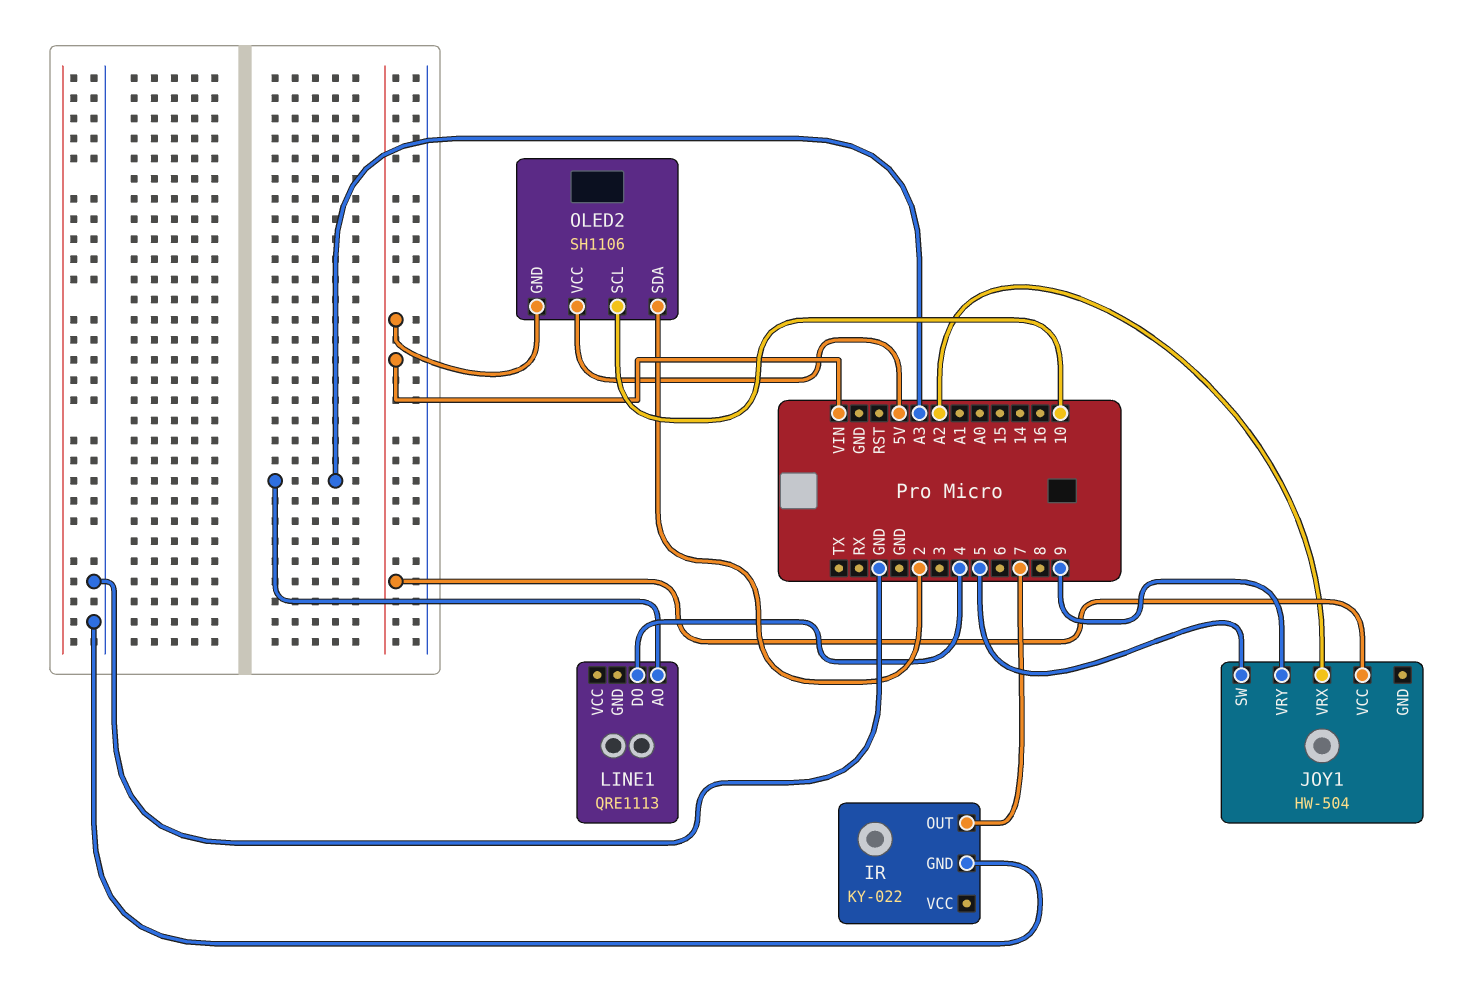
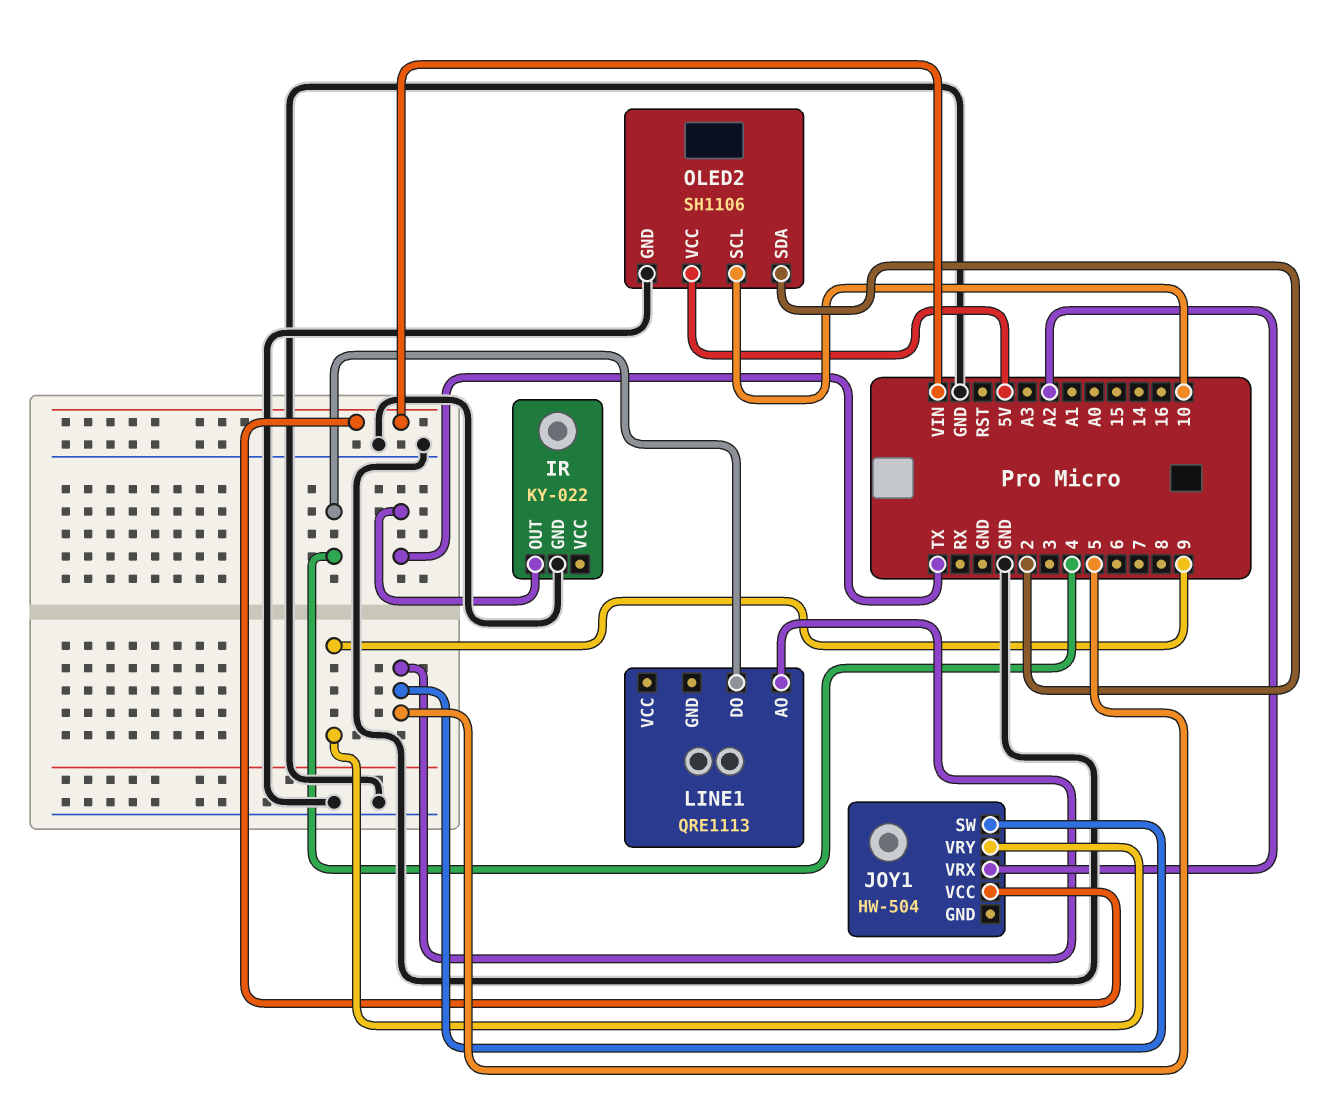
IR pin OUT: 7 -> TX
LINE1 pin AO: A3 -> 5
OLED2 pin GND: VIN -> GND

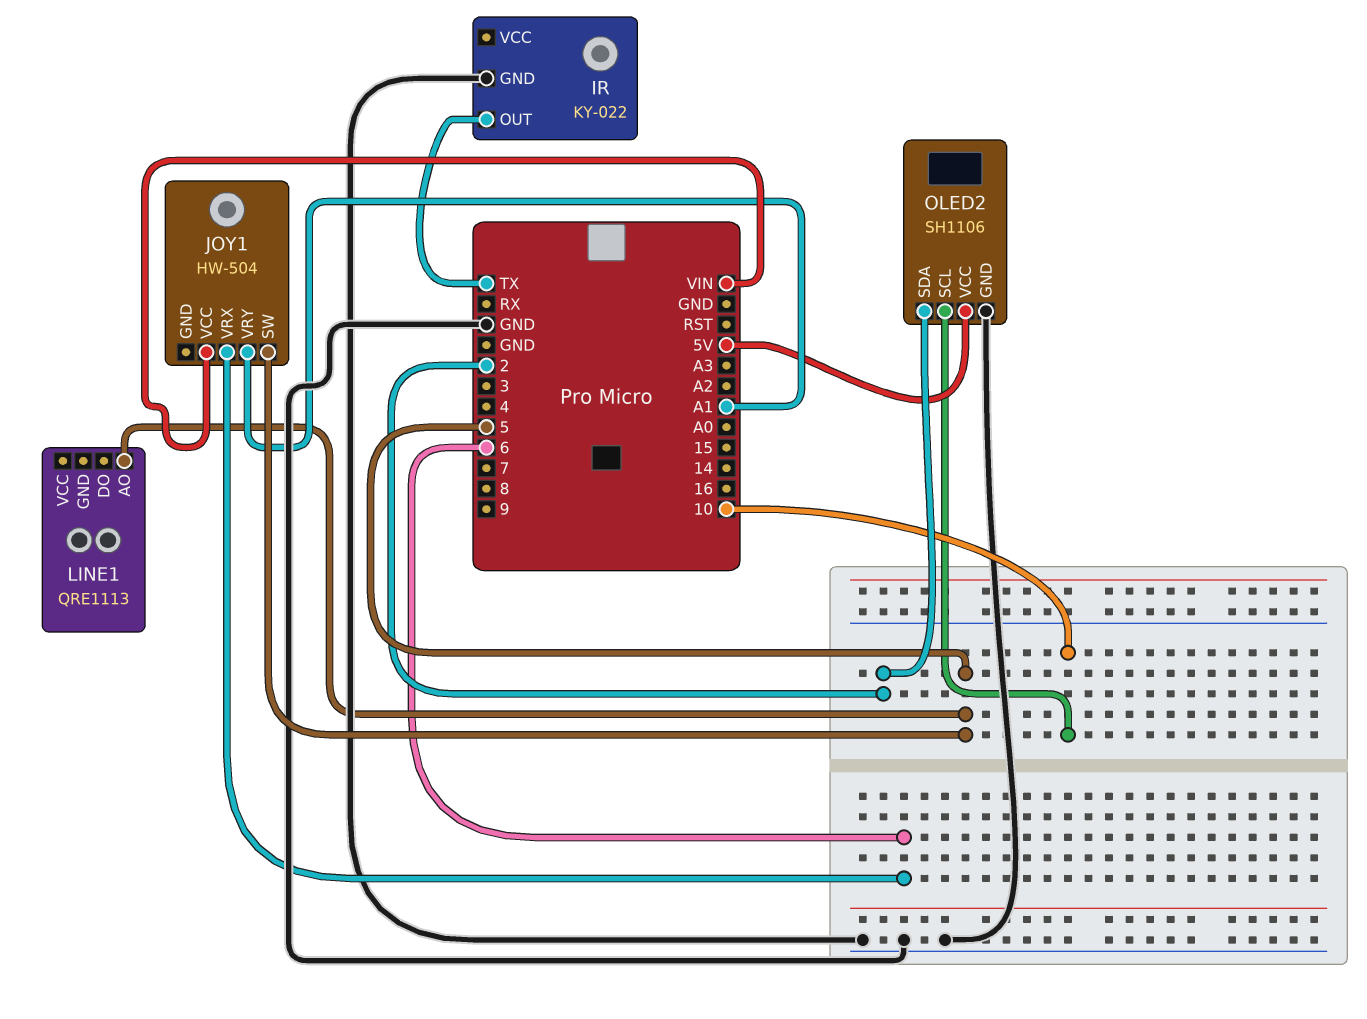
JOY1 pin VRX: A2 -> 6
JOY1 pin VRY: 9 -> A1
LINE1 pin DO: 4 -> none

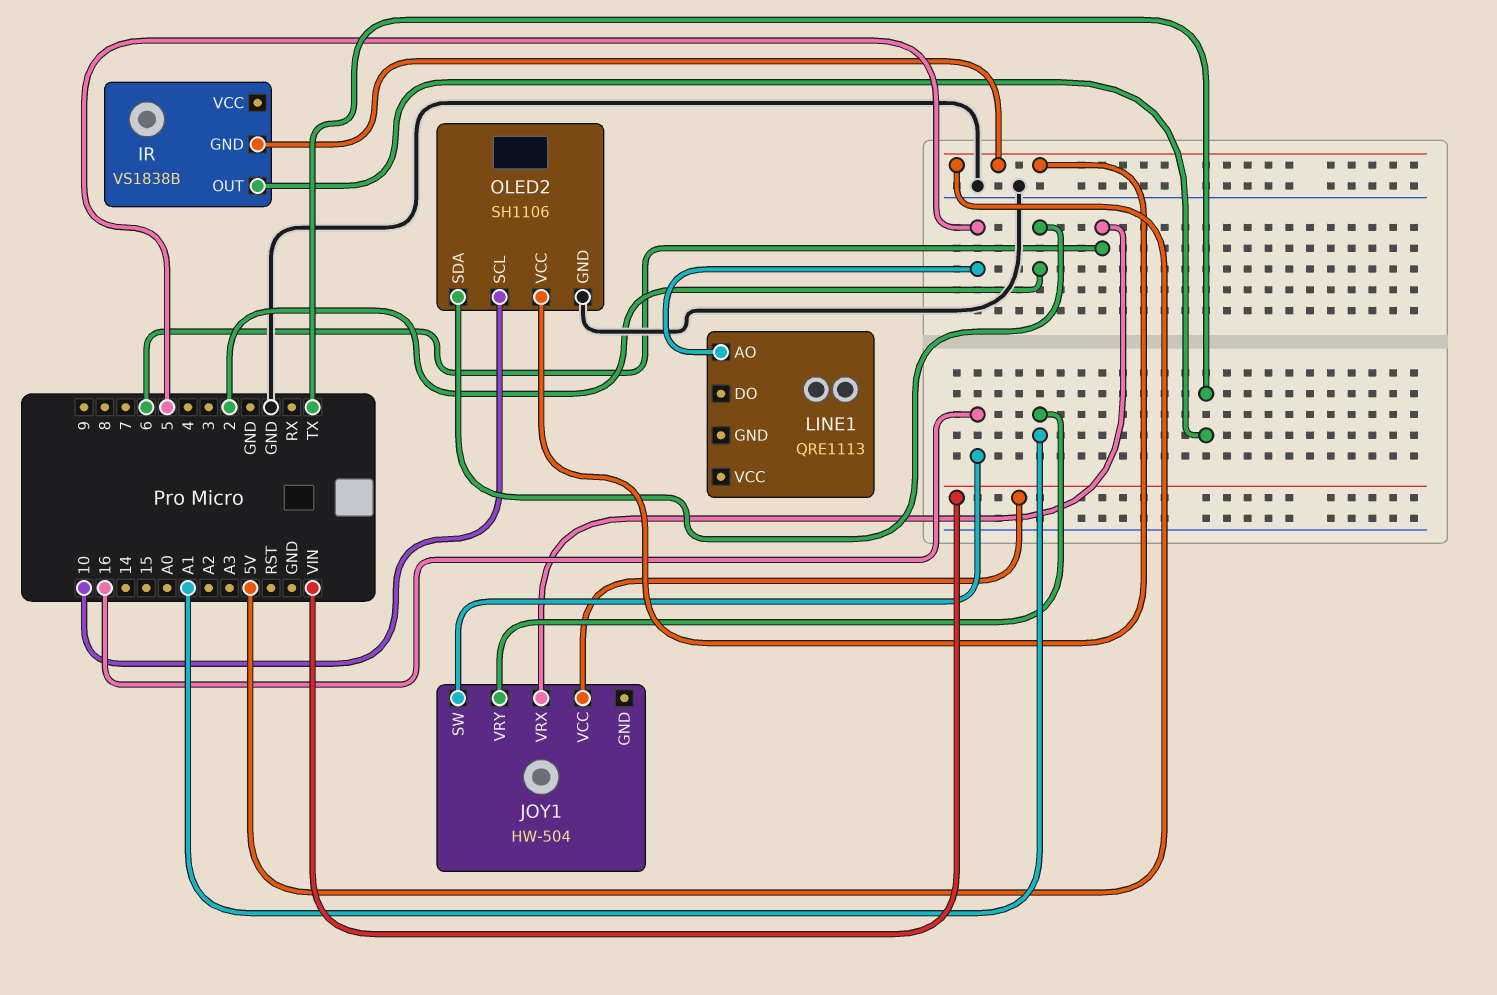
IR: KY-022 -> VS1838B
IR pin GND: GND -> 5V
JOY1 pin SW: 5 -> 16

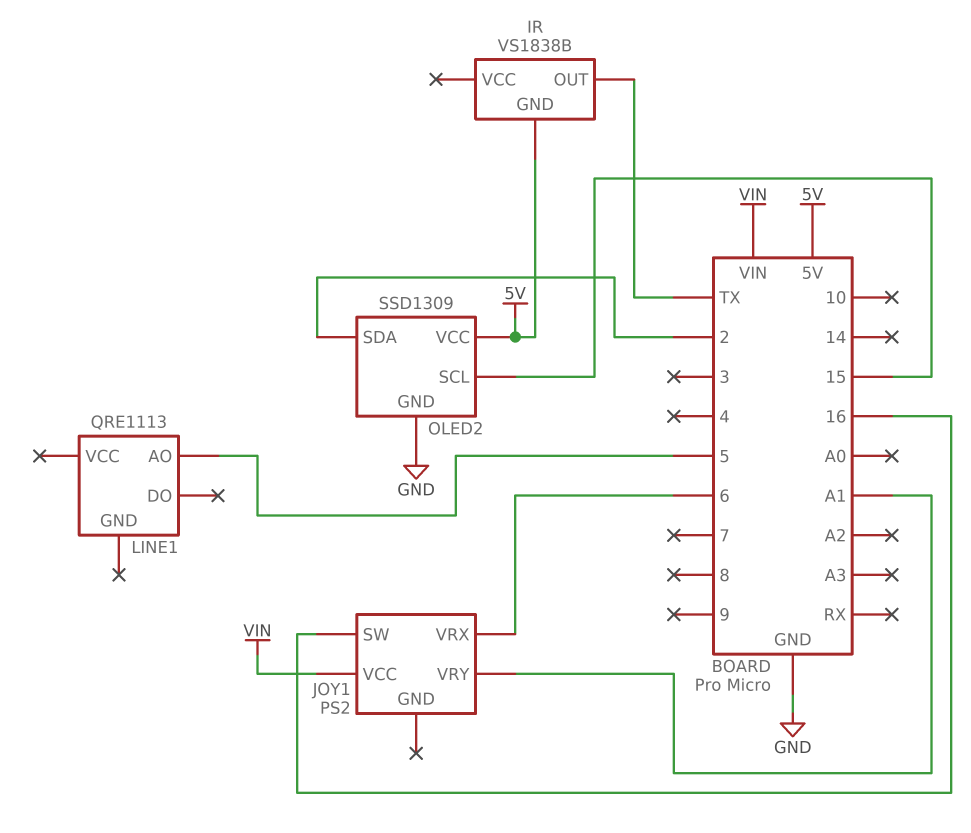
JOY1: HW-504 -> PS2
OLED2: SH1106 -> SSD1309
OLED2 pin SCL: 10 -> 15

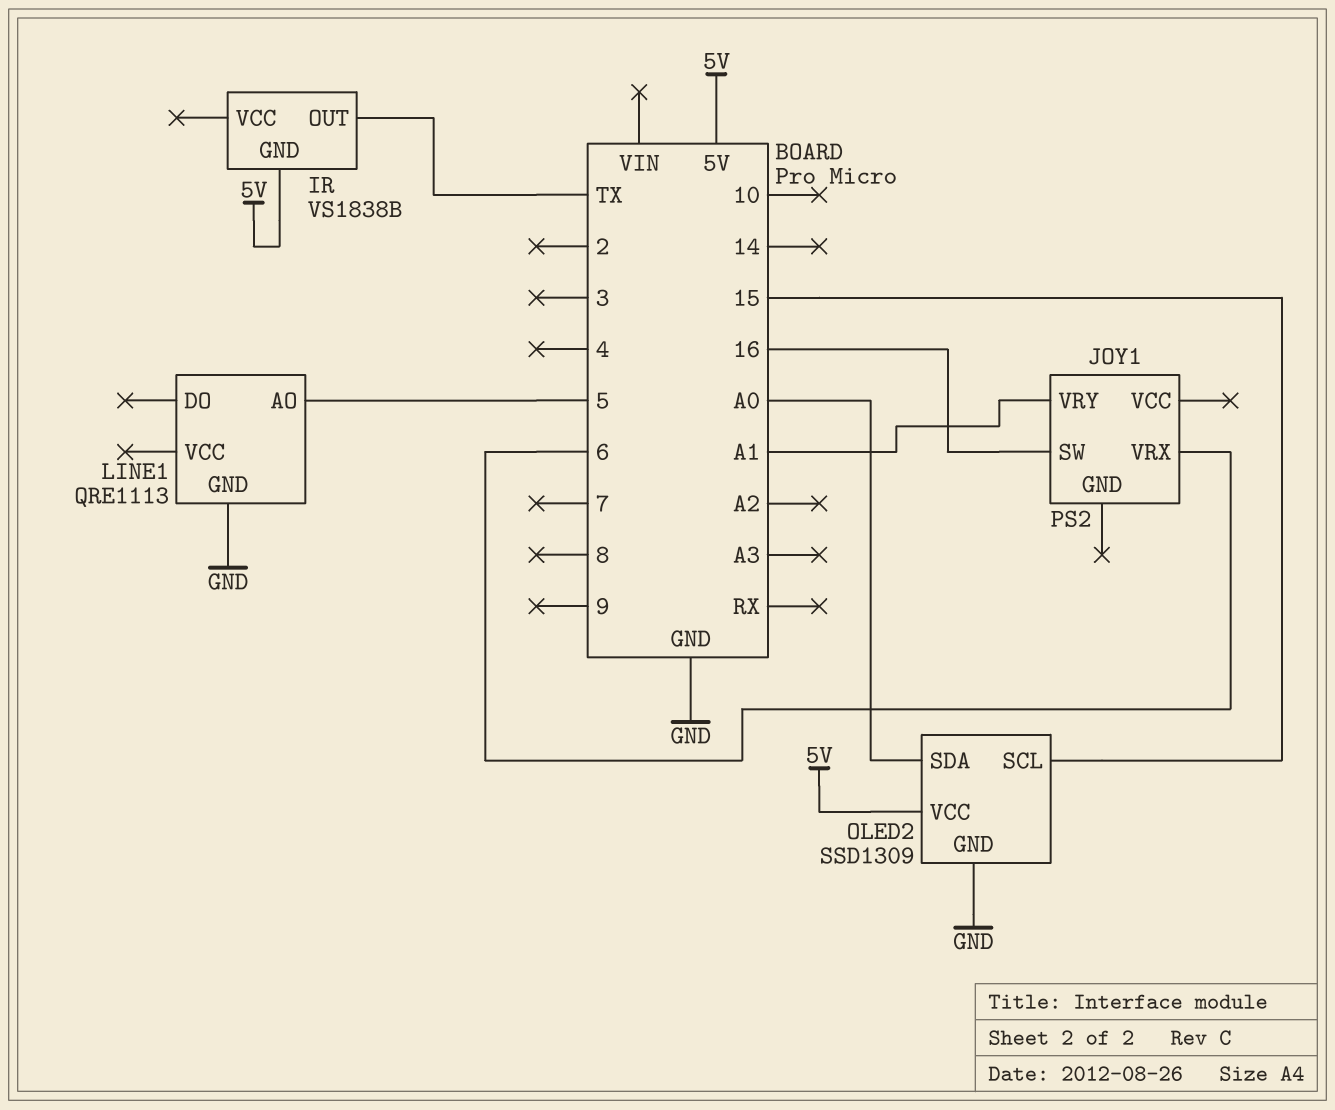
JOY1 pin VCC: VIN -> none
LINE1 pin GND: none -> GND
OLED2 pin SDA: 2 -> A0

